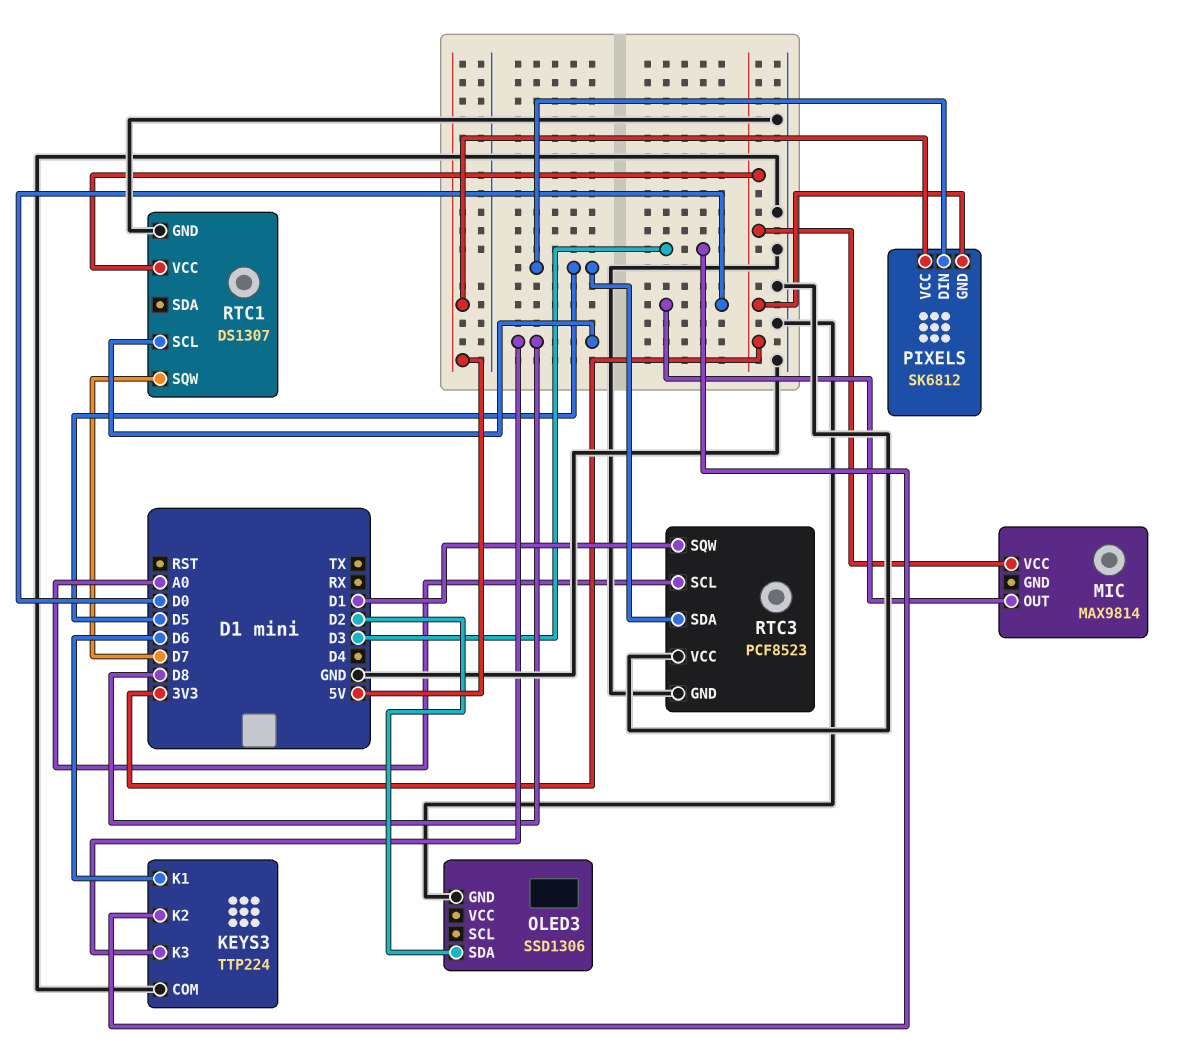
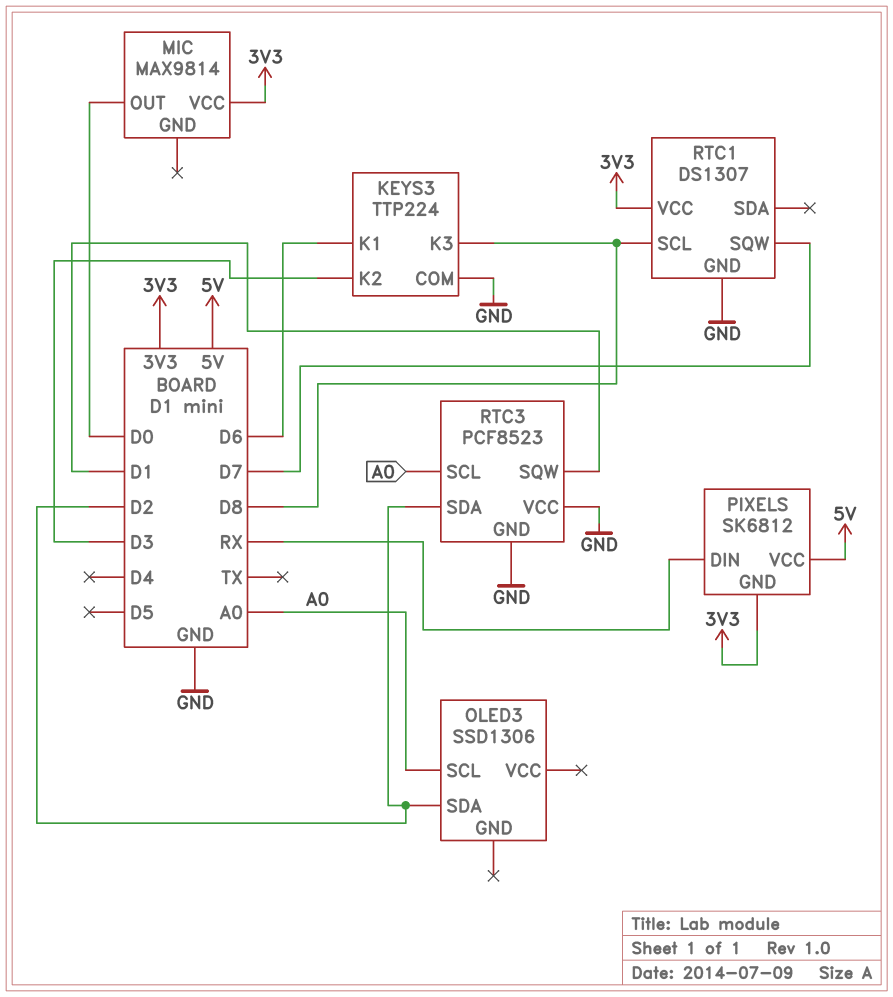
OLED3 pin GND: GND -> none
OLED3 pin SCL: none -> A0
PIXELS pin DIN: D5 -> RX
RTC3 pin SDA: D5 -> D2

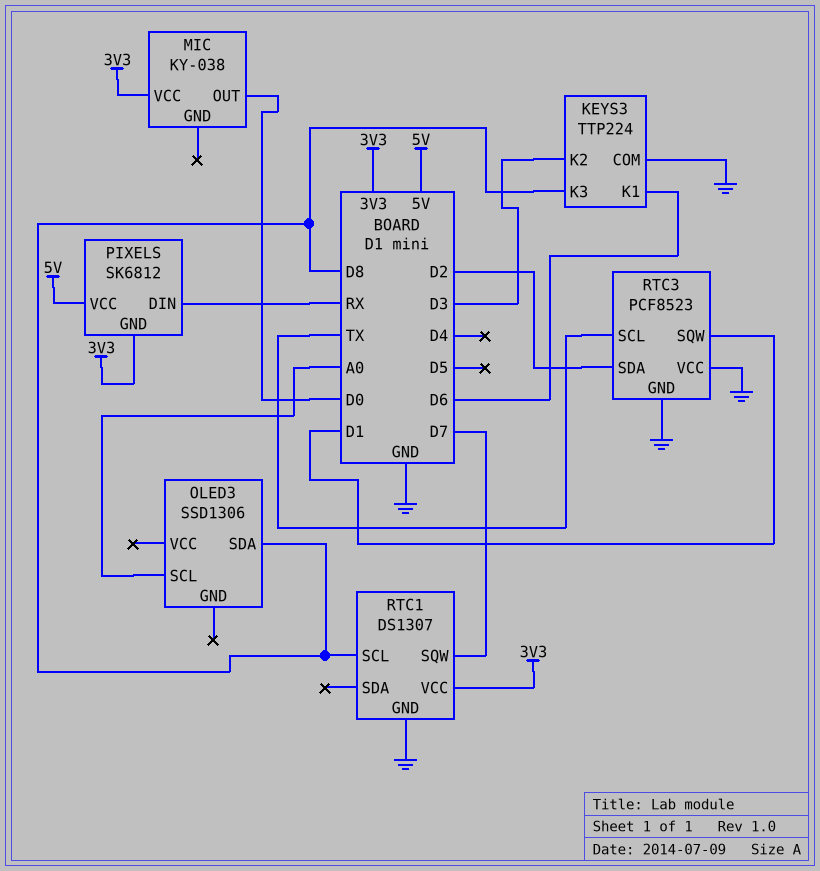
MIC: MAX9814 -> KY-038
OLED3 pin SDA: D2 -> D8
RTC3 pin SCL: A0 -> TX

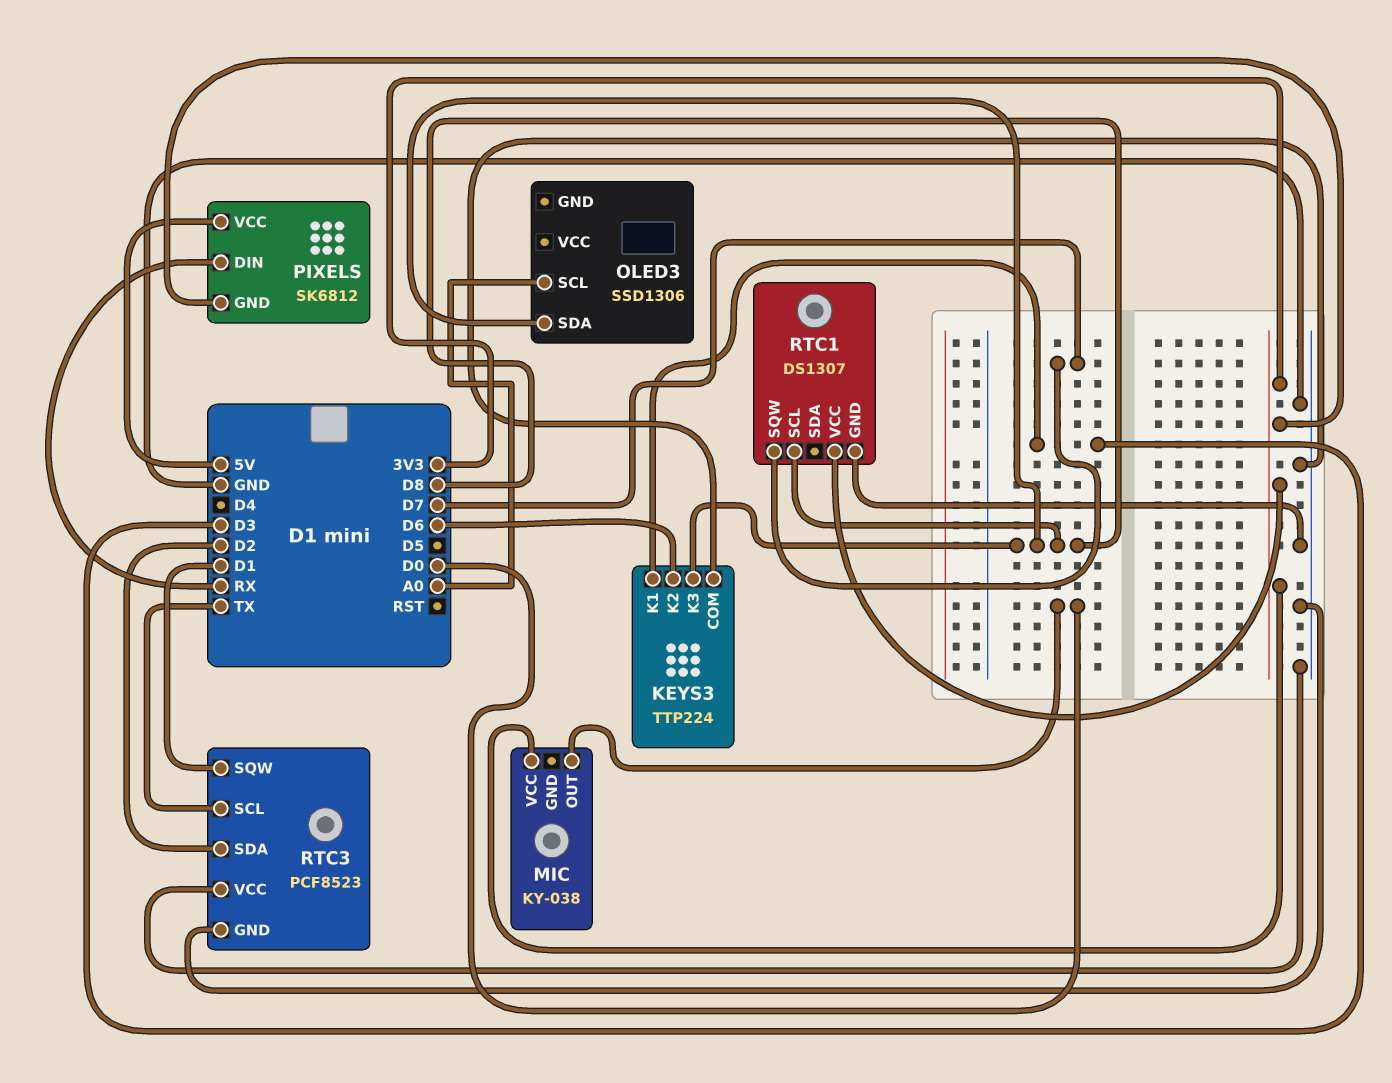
KEYS3 pin K1: D6 -> D3
KEYS3 pin K2: D3 -> D6

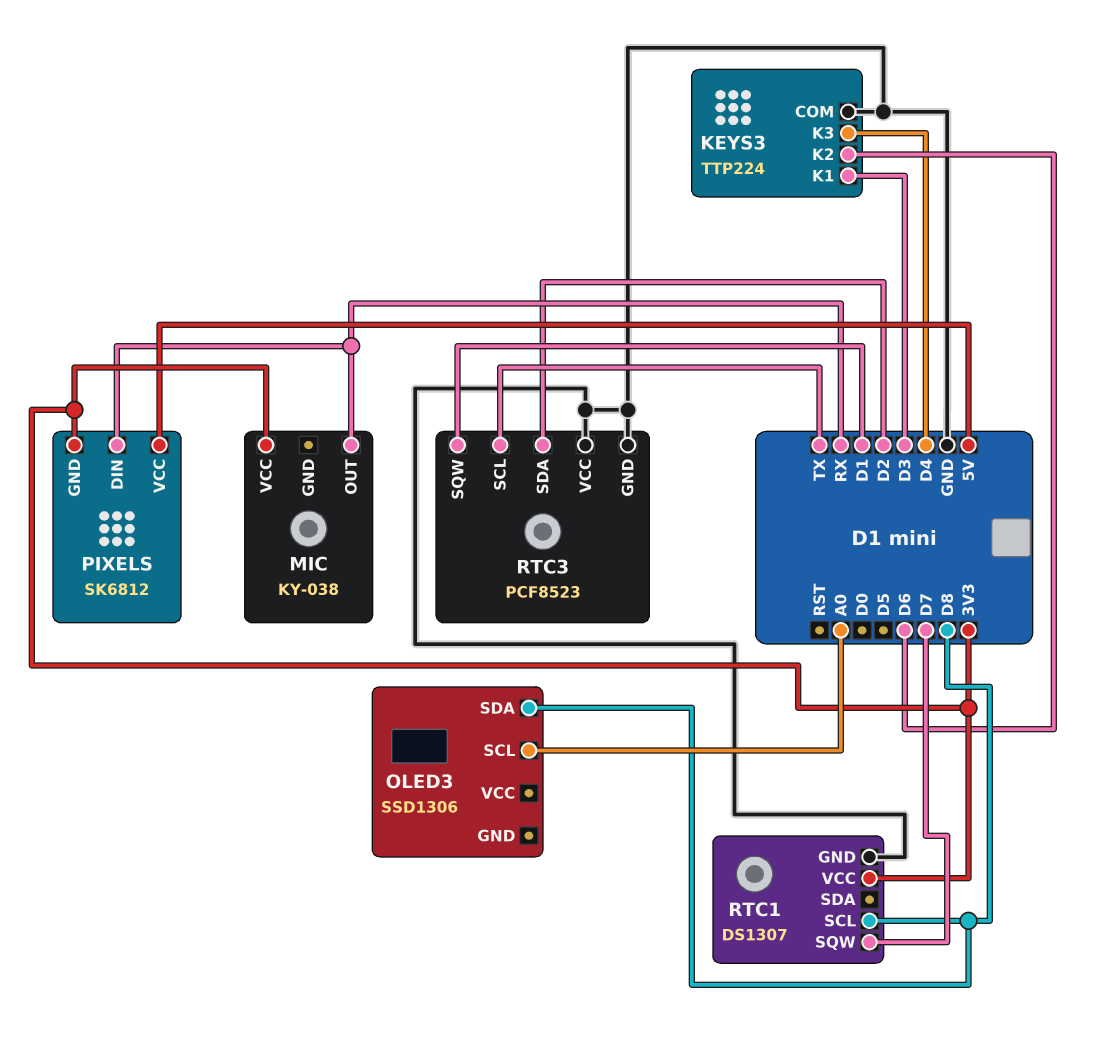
KEYS3 pin K3: D8 -> D4
MIC pin OUT: D0 -> RX

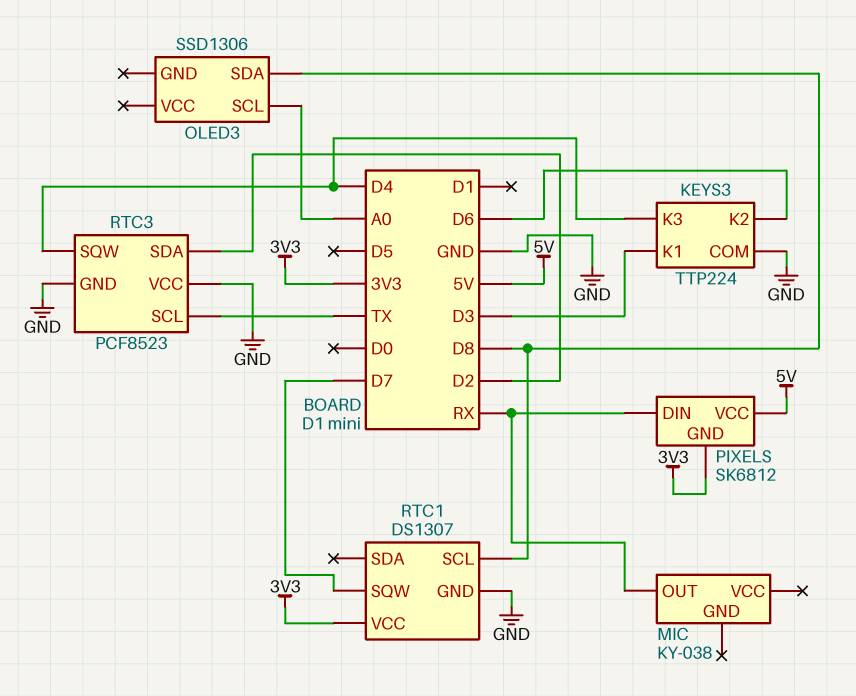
MIC pin VCC: 3V3 -> none
RTC3 pin SQW: D1 -> D4

